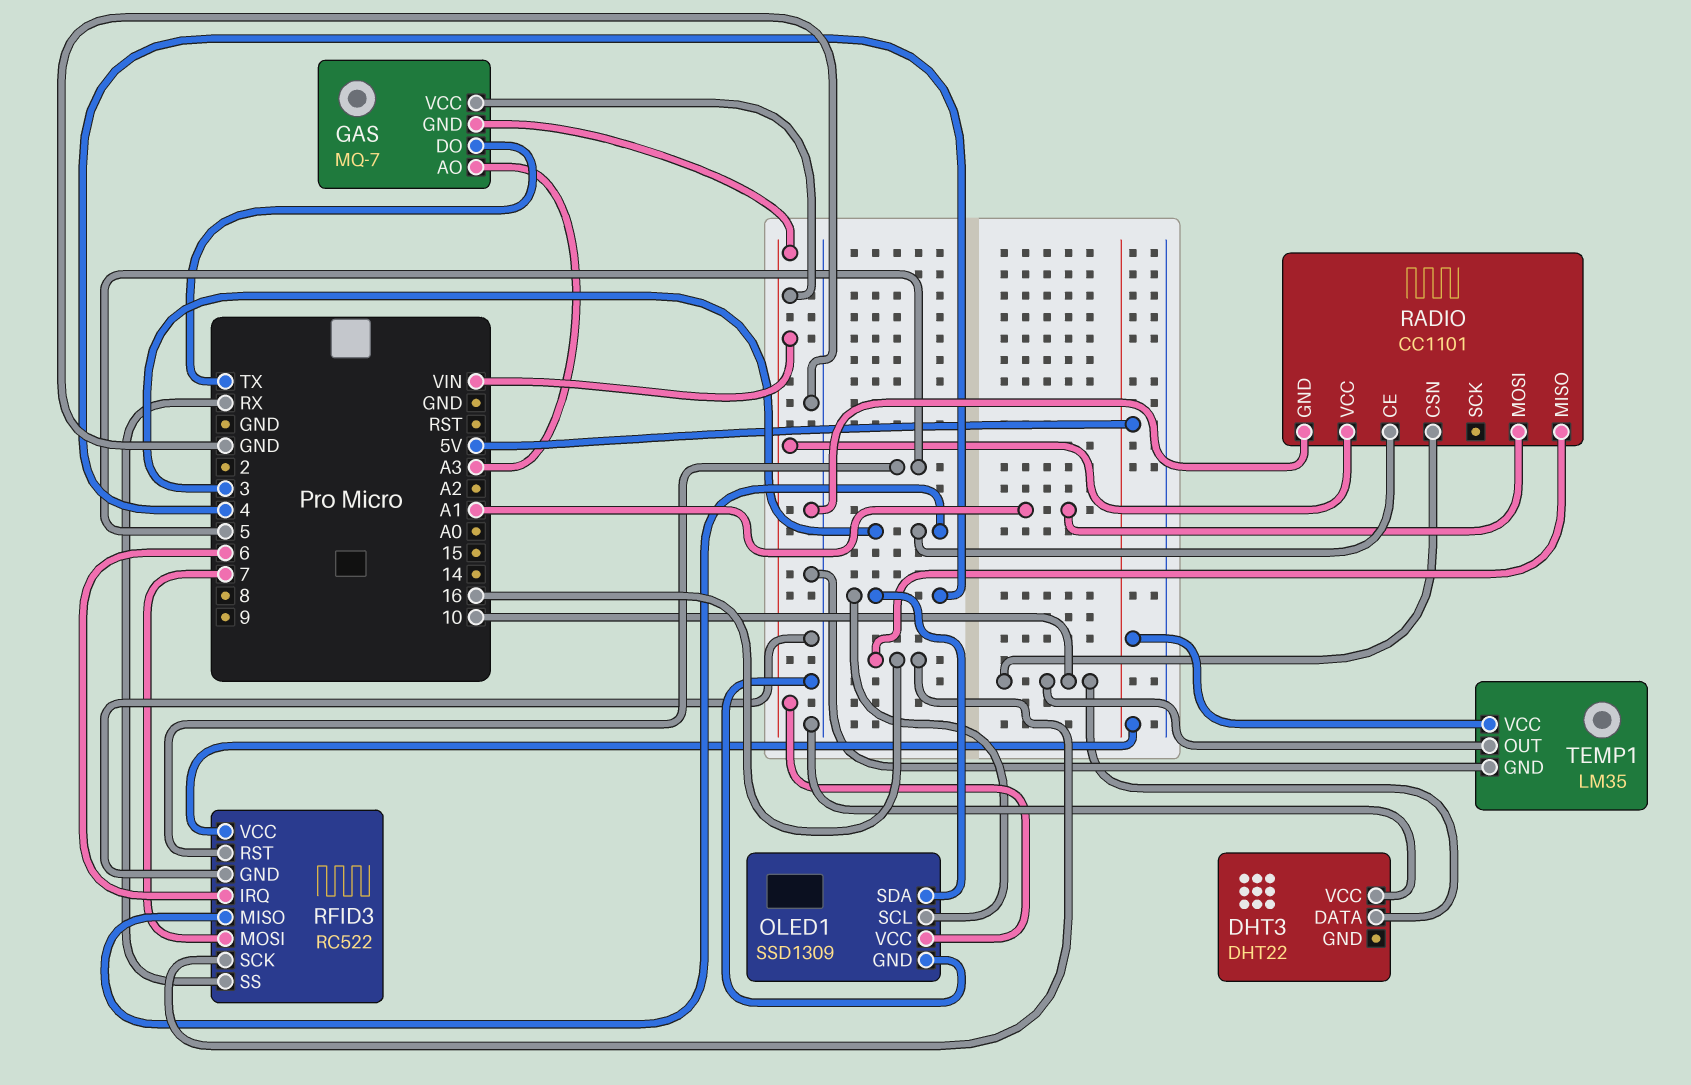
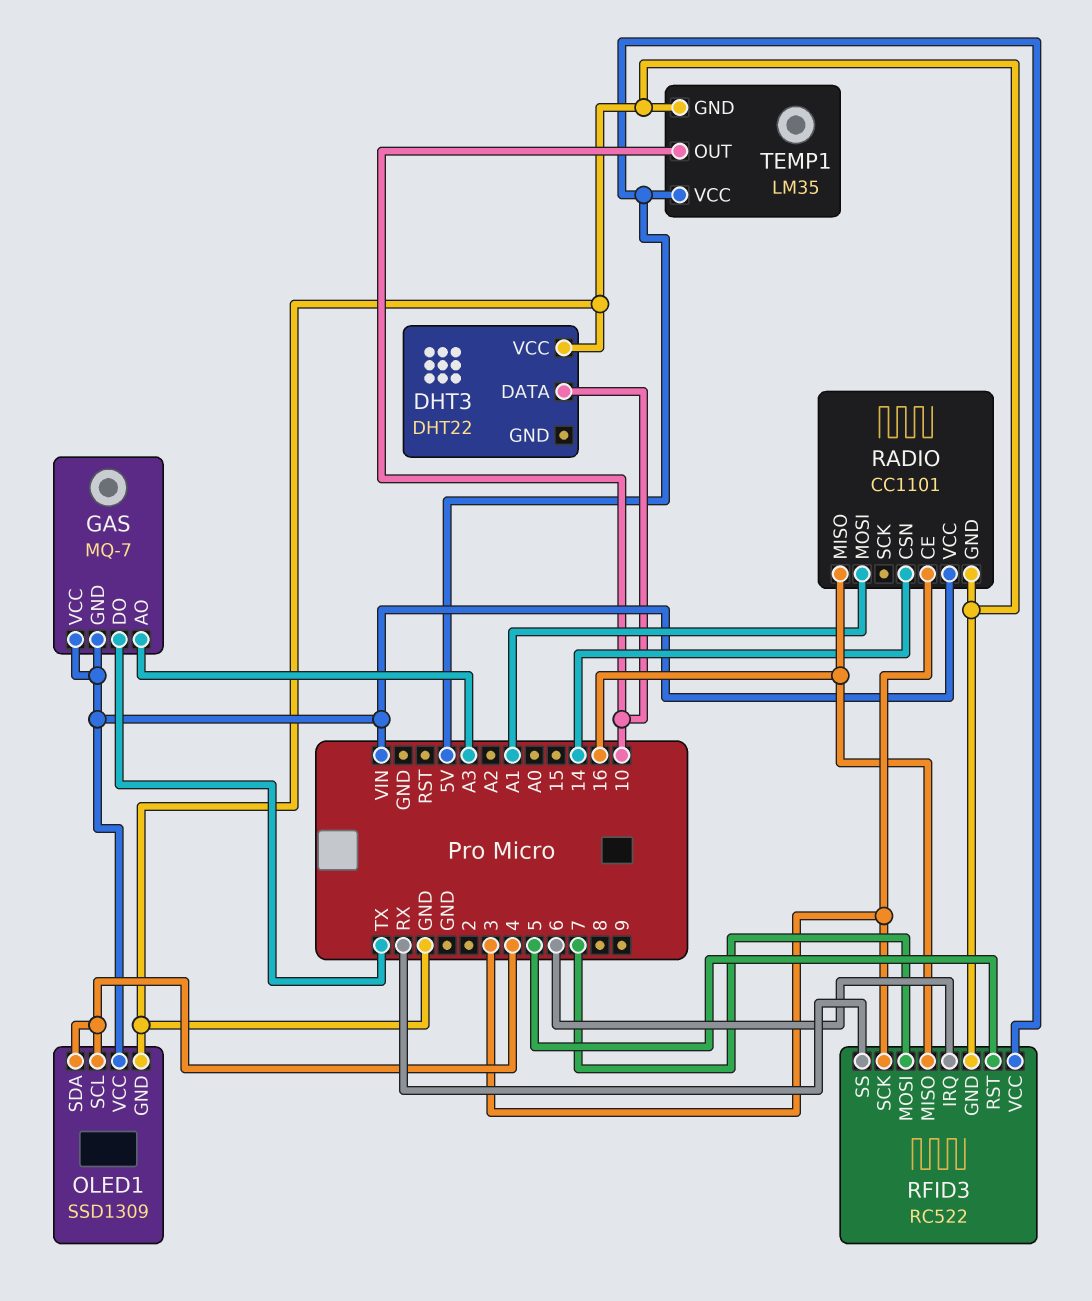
RADIO pin CSN: 10 -> 14
RFID3 pin MISO: 3 -> 16
RFID3 pin SCK: 16 -> 3

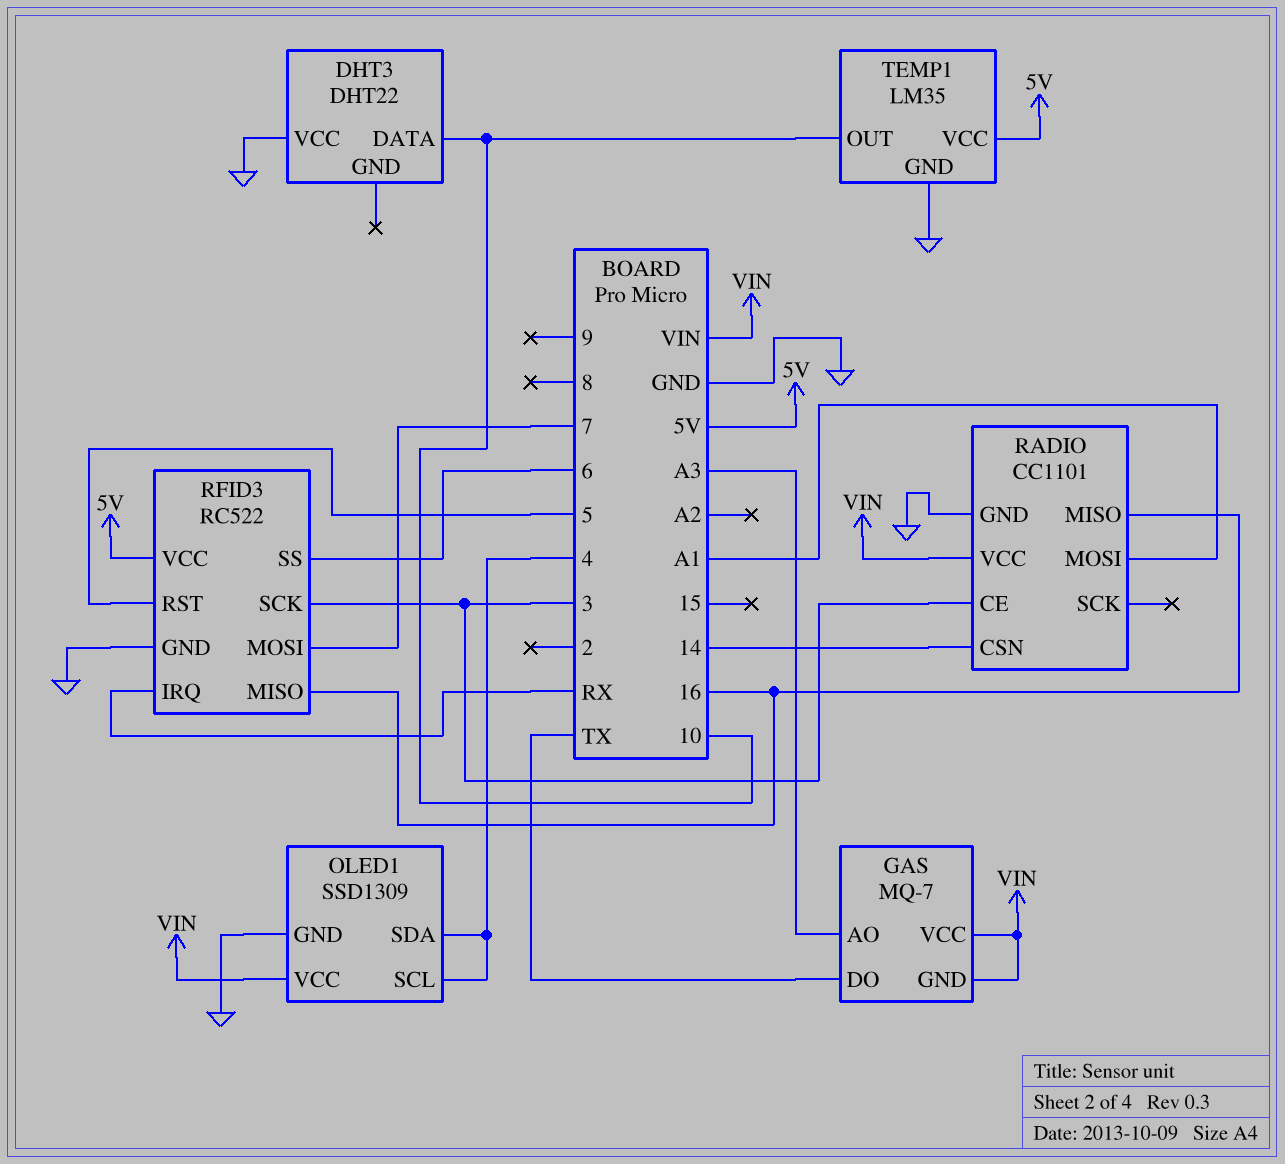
RFID3 pin IRQ: 6 -> RX
RFID3 pin SS: RX -> 6

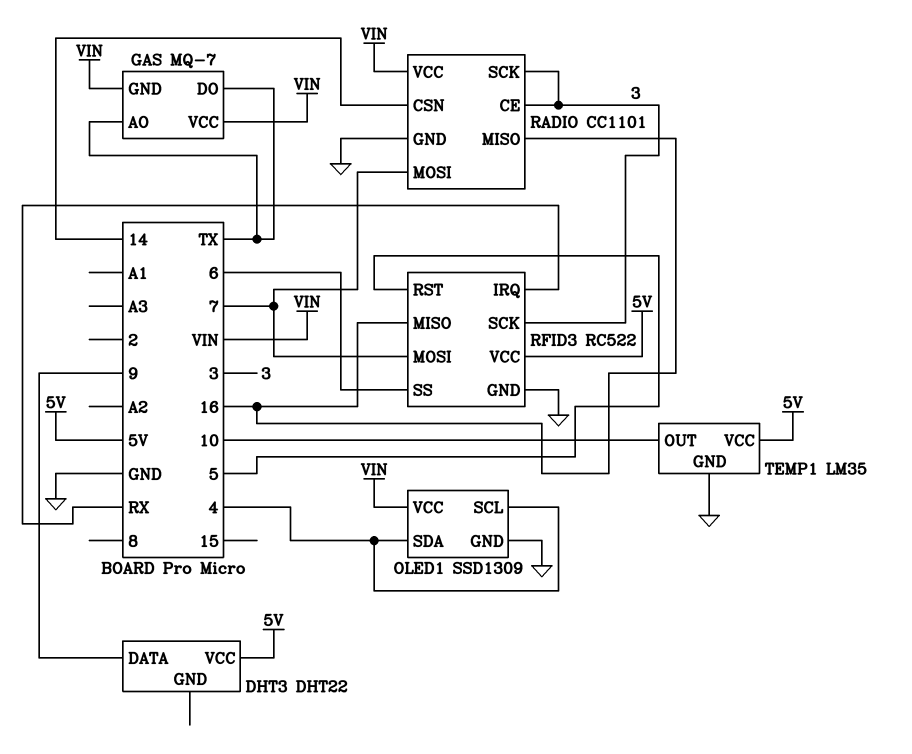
DHT3 pin DATA: 10 -> 9
DHT3 pin VCC: GND -> 5V
GAS pin AO: A3 -> TX
RADIO pin MOSI: A1 -> 7
RADIO pin SCK: none -> 3

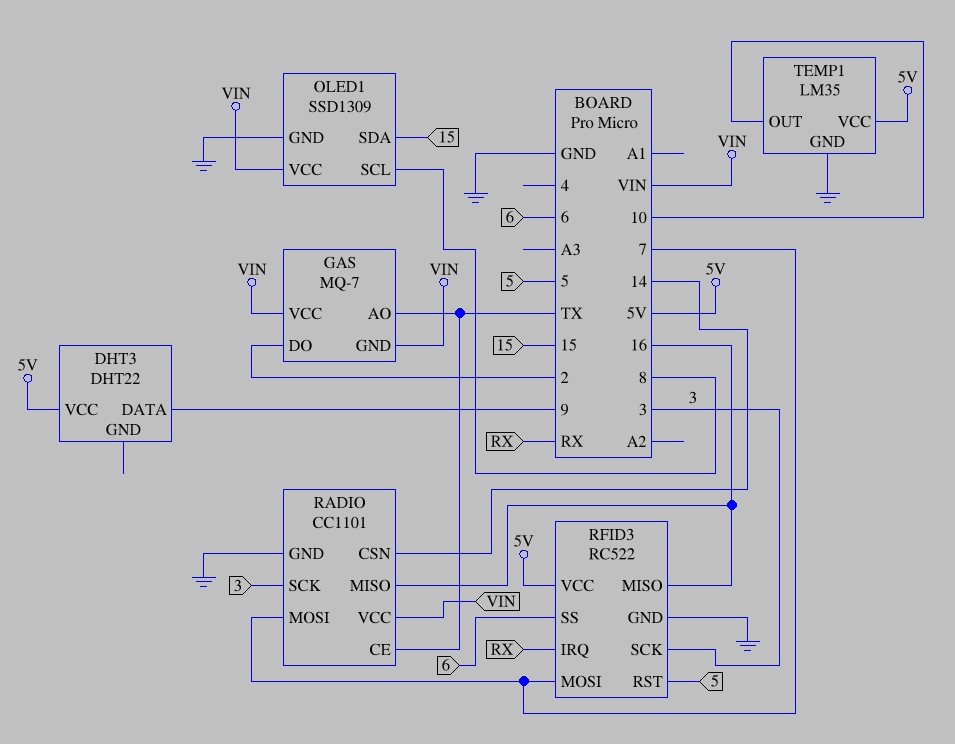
GAS pin DO: TX -> 2
OLED1 pin SCL: 4 -> 8
OLED1 pin SDA: 4 -> 15
RADIO pin CE: 3 -> TX

